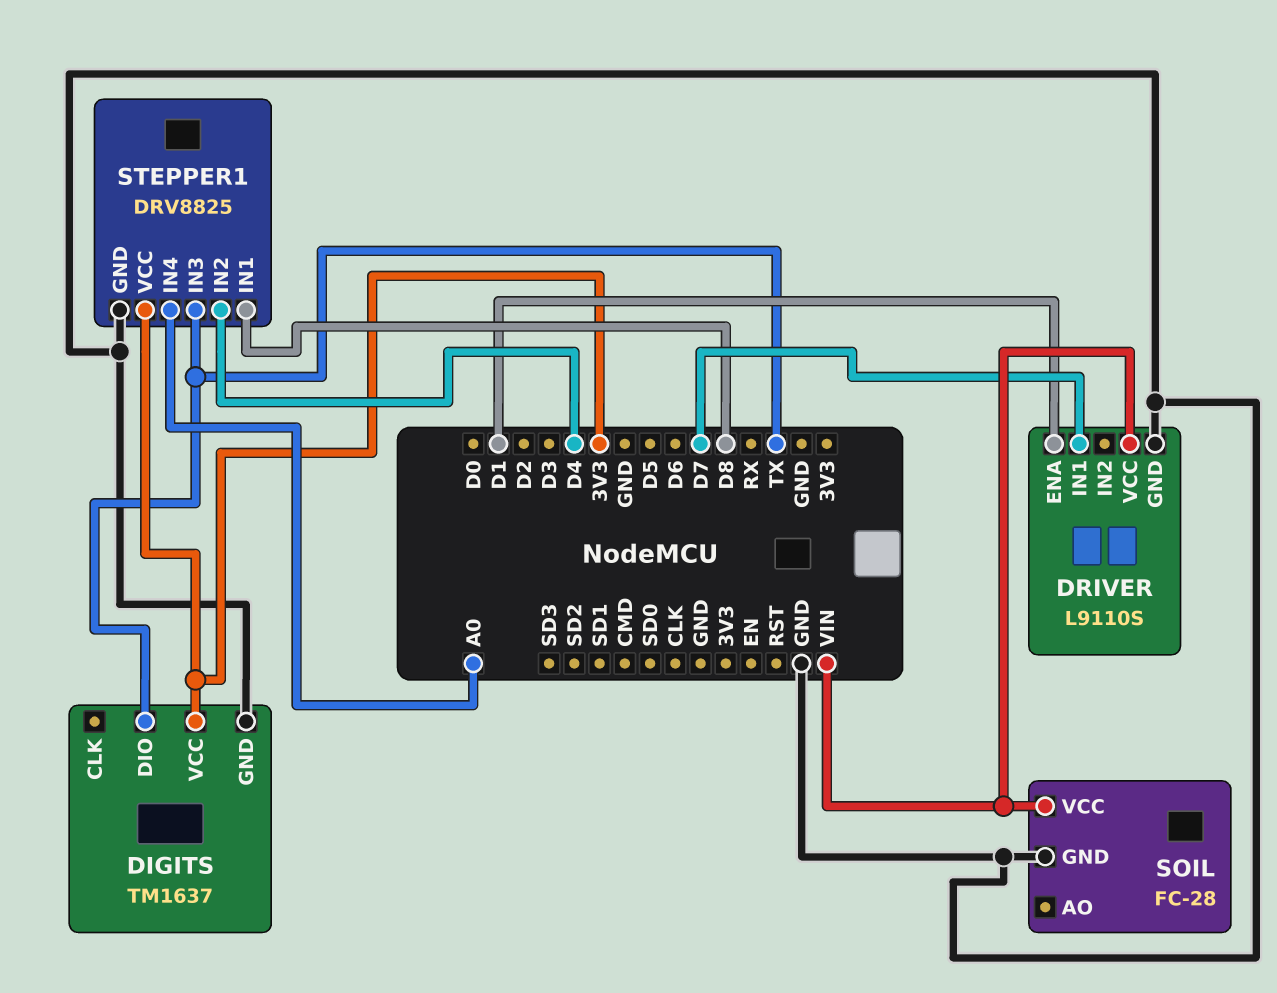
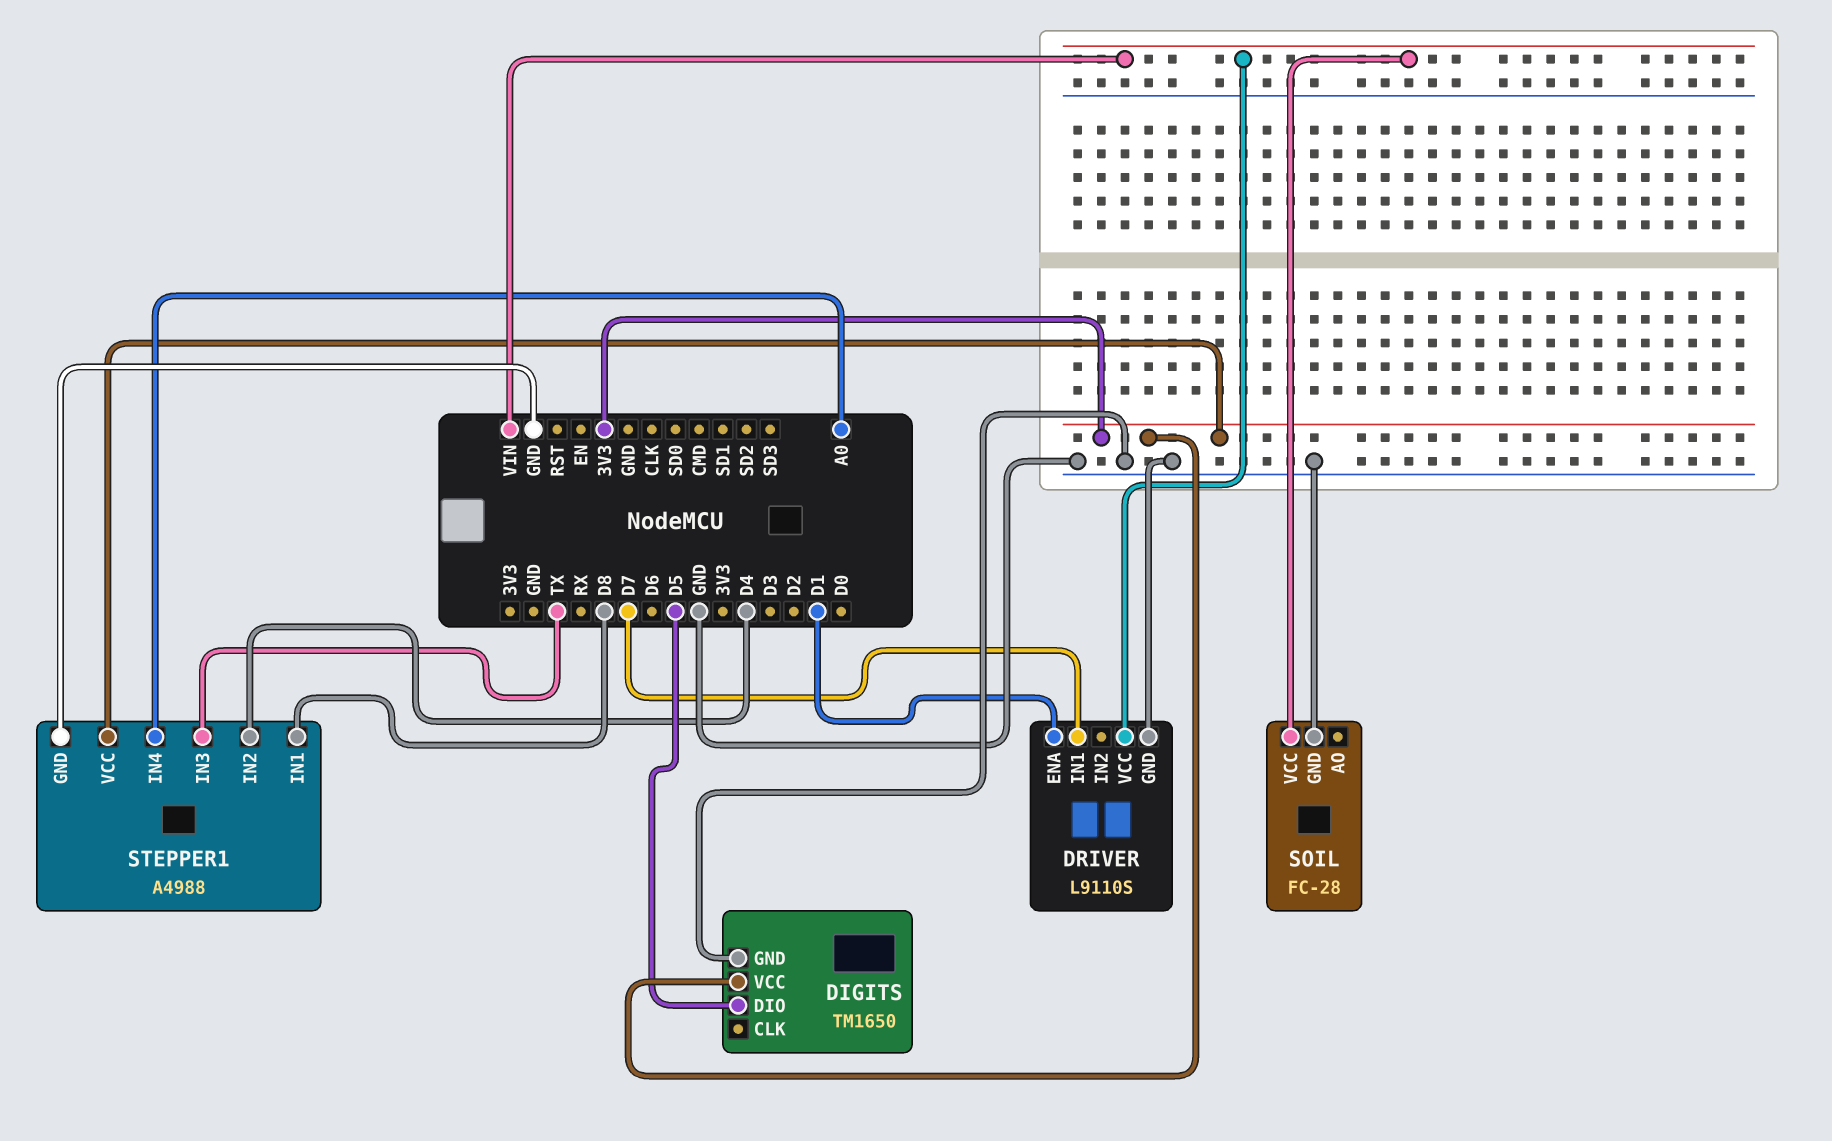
DIGITS: TM1637 -> TM1650
DIGITS pin DIO: TX -> D5
STEPPER1: DRV8825 -> A4988

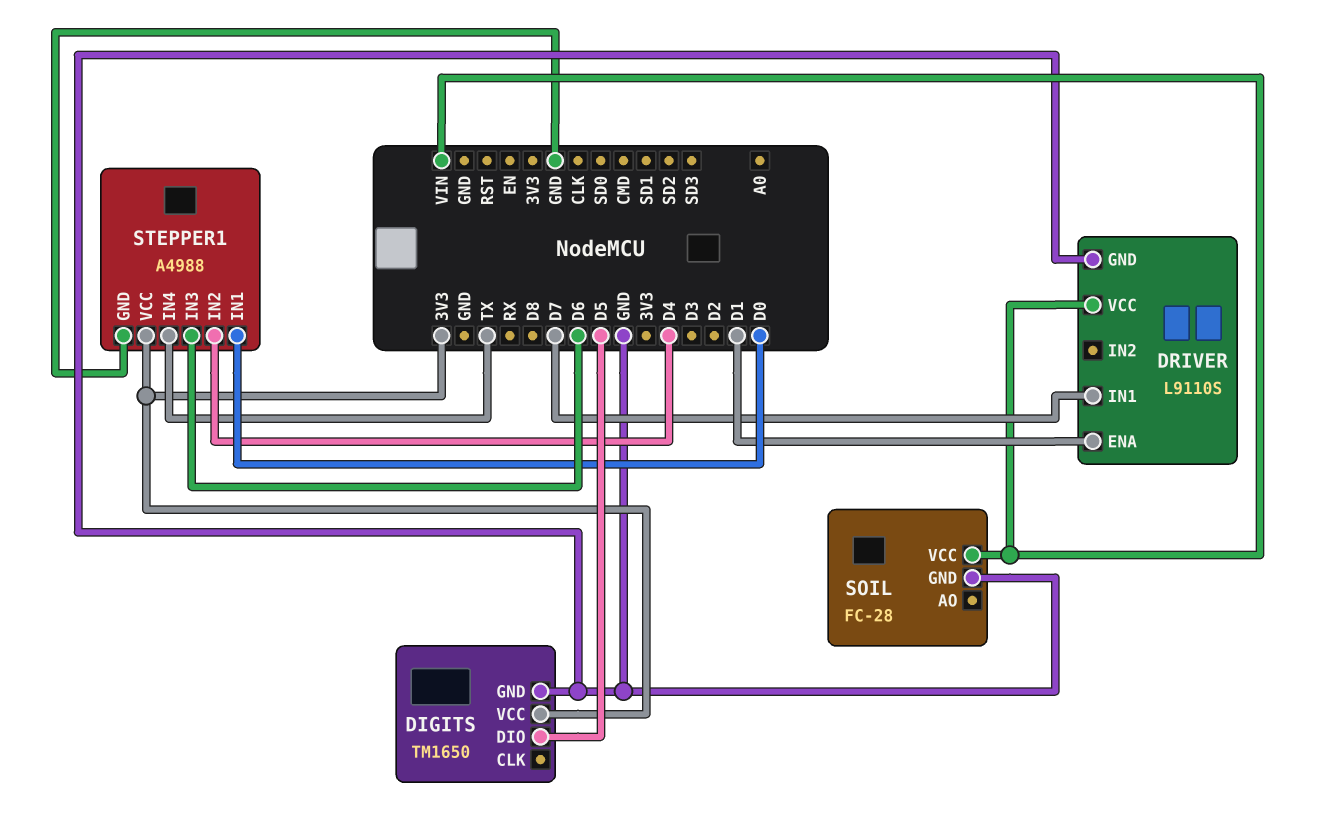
STEPPER1 pin IN1: D8 -> D0
STEPPER1 pin IN3: TX -> D6
STEPPER1 pin IN4: A0 -> TX

